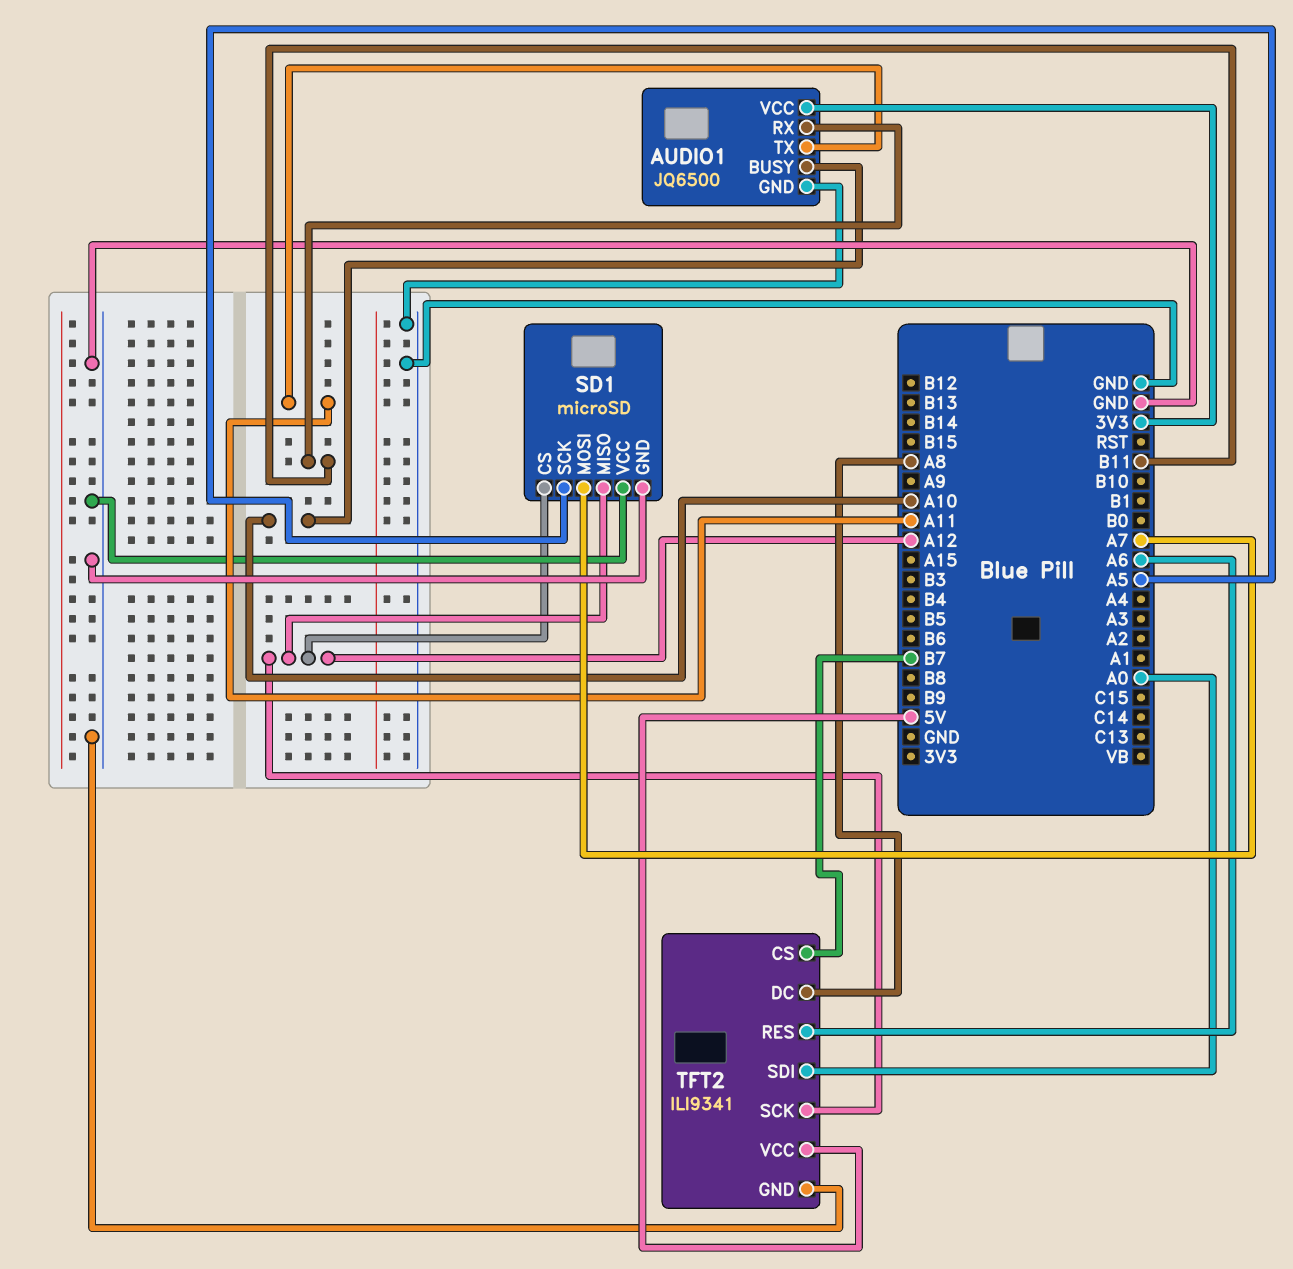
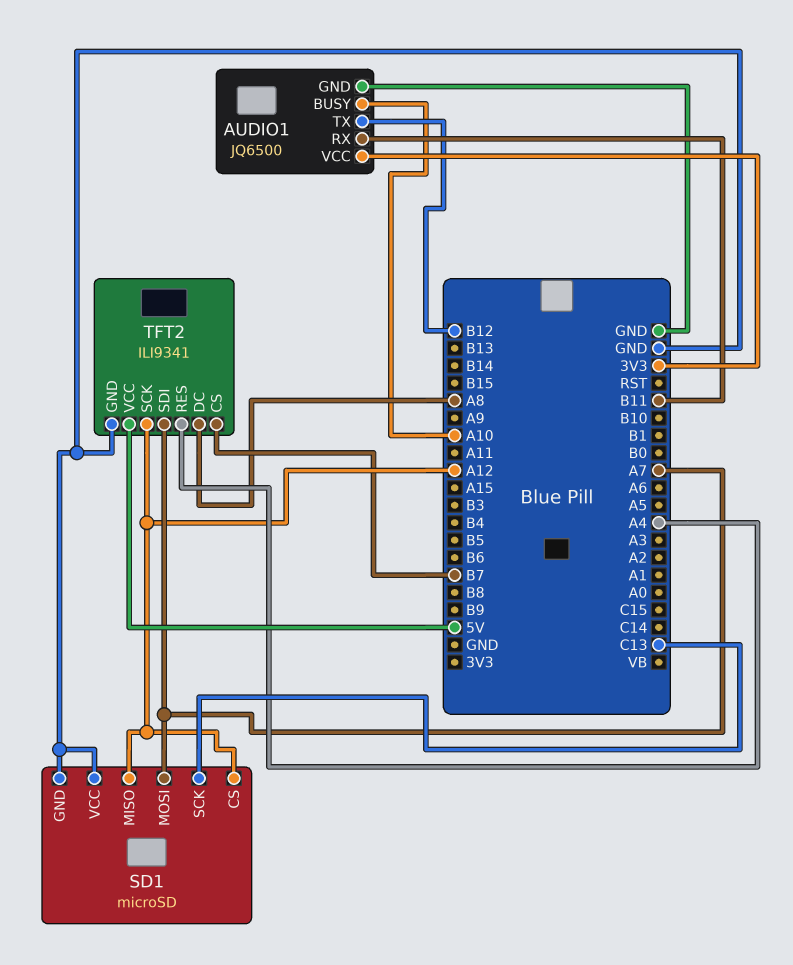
AUDIO1 pin TX: A11 -> B12
SD1 pin SCK: A5 -> C13
TFT2 pin RES: A6 -> A4
TFT2 pin SDI: A0 -> A7

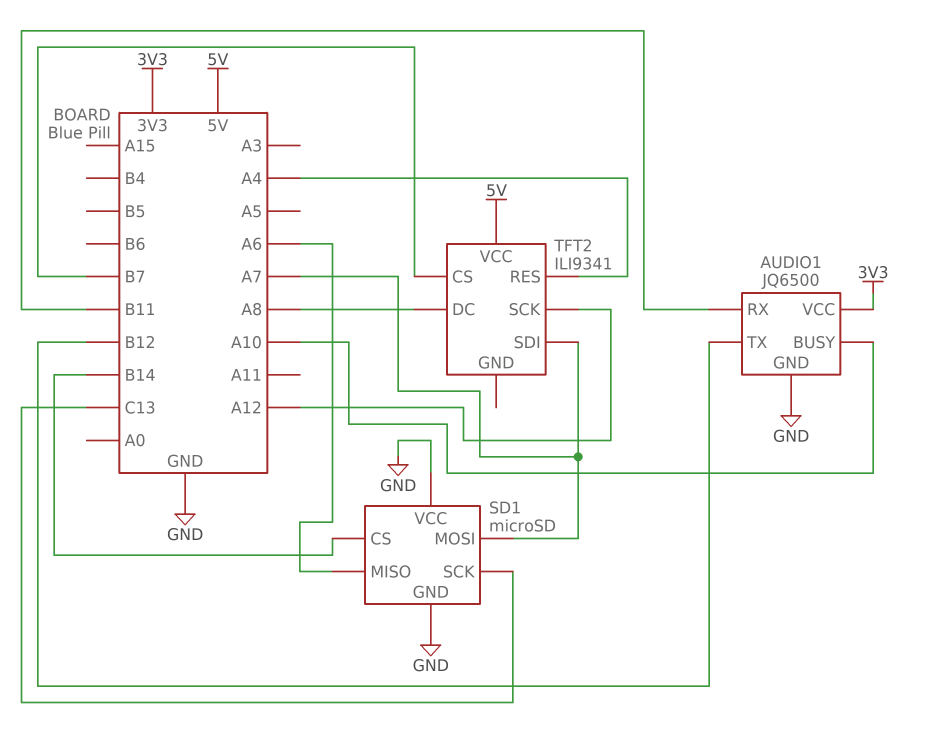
SD1 pin CS: A12 -> B14
SD1 pin MISO: A12 -> A6
TFT2 pin GND: GND -> none

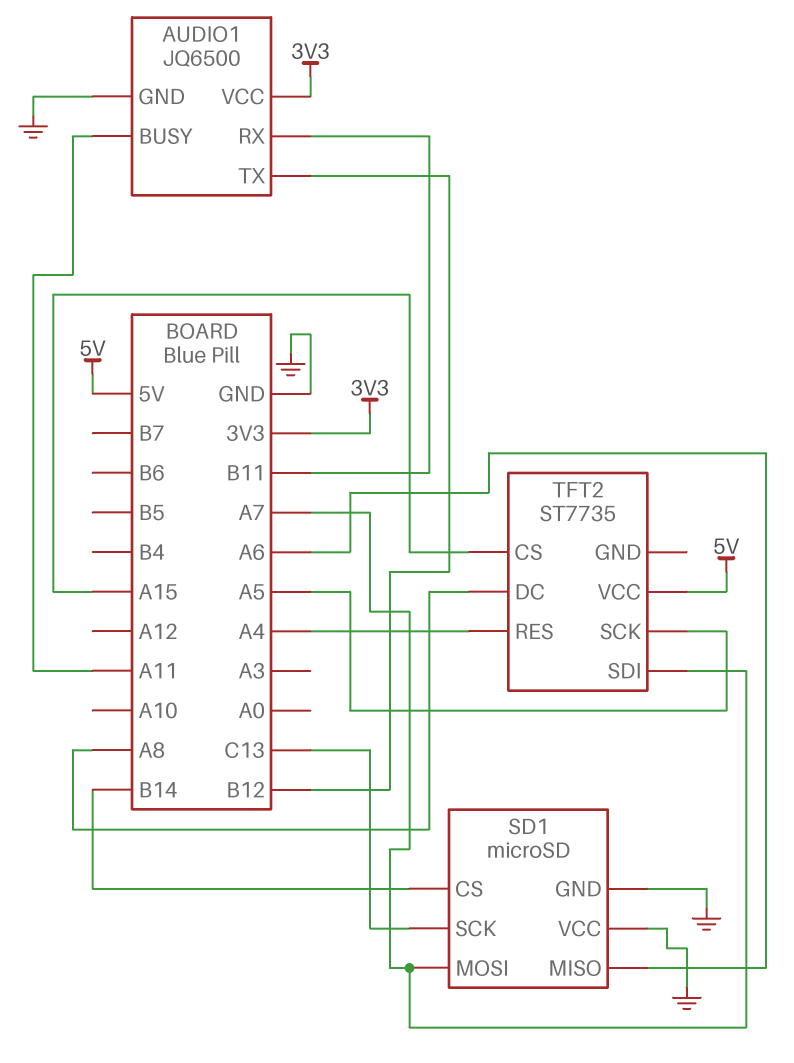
AUDIO1 pin BUSY: A10 -> A11
TFT2: ILI9341 -> ST7735
TFT2 pin CS: B7 -> A15
TFT2 pin SCK: A12 -> A5

